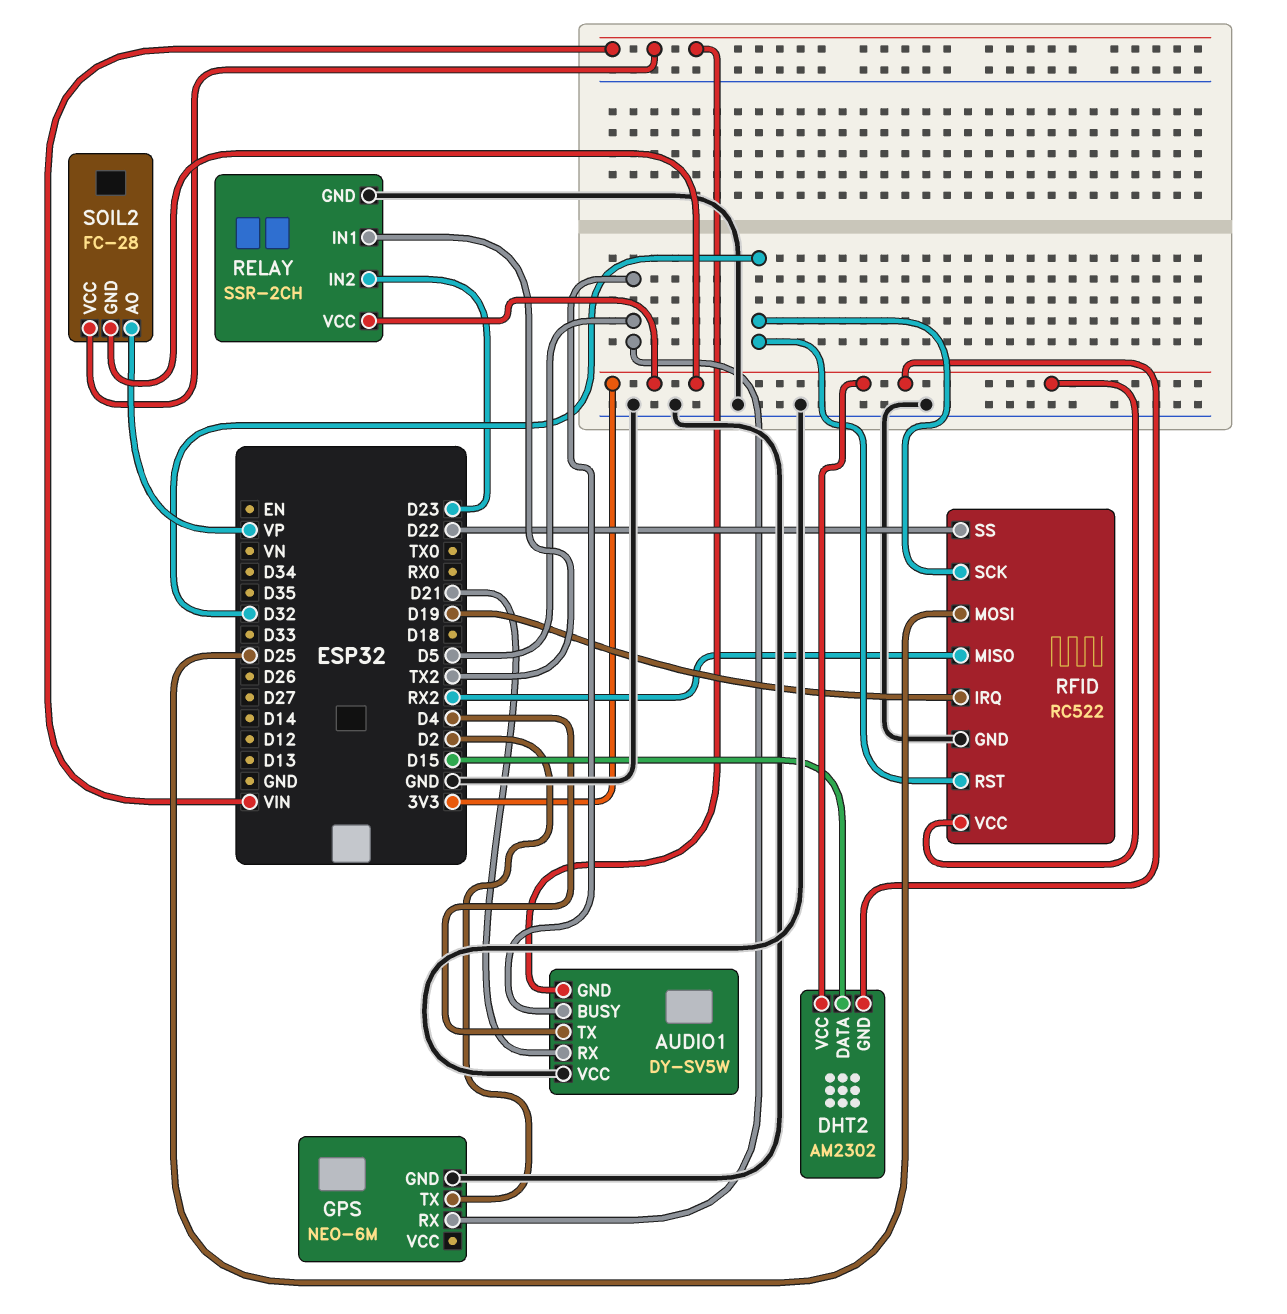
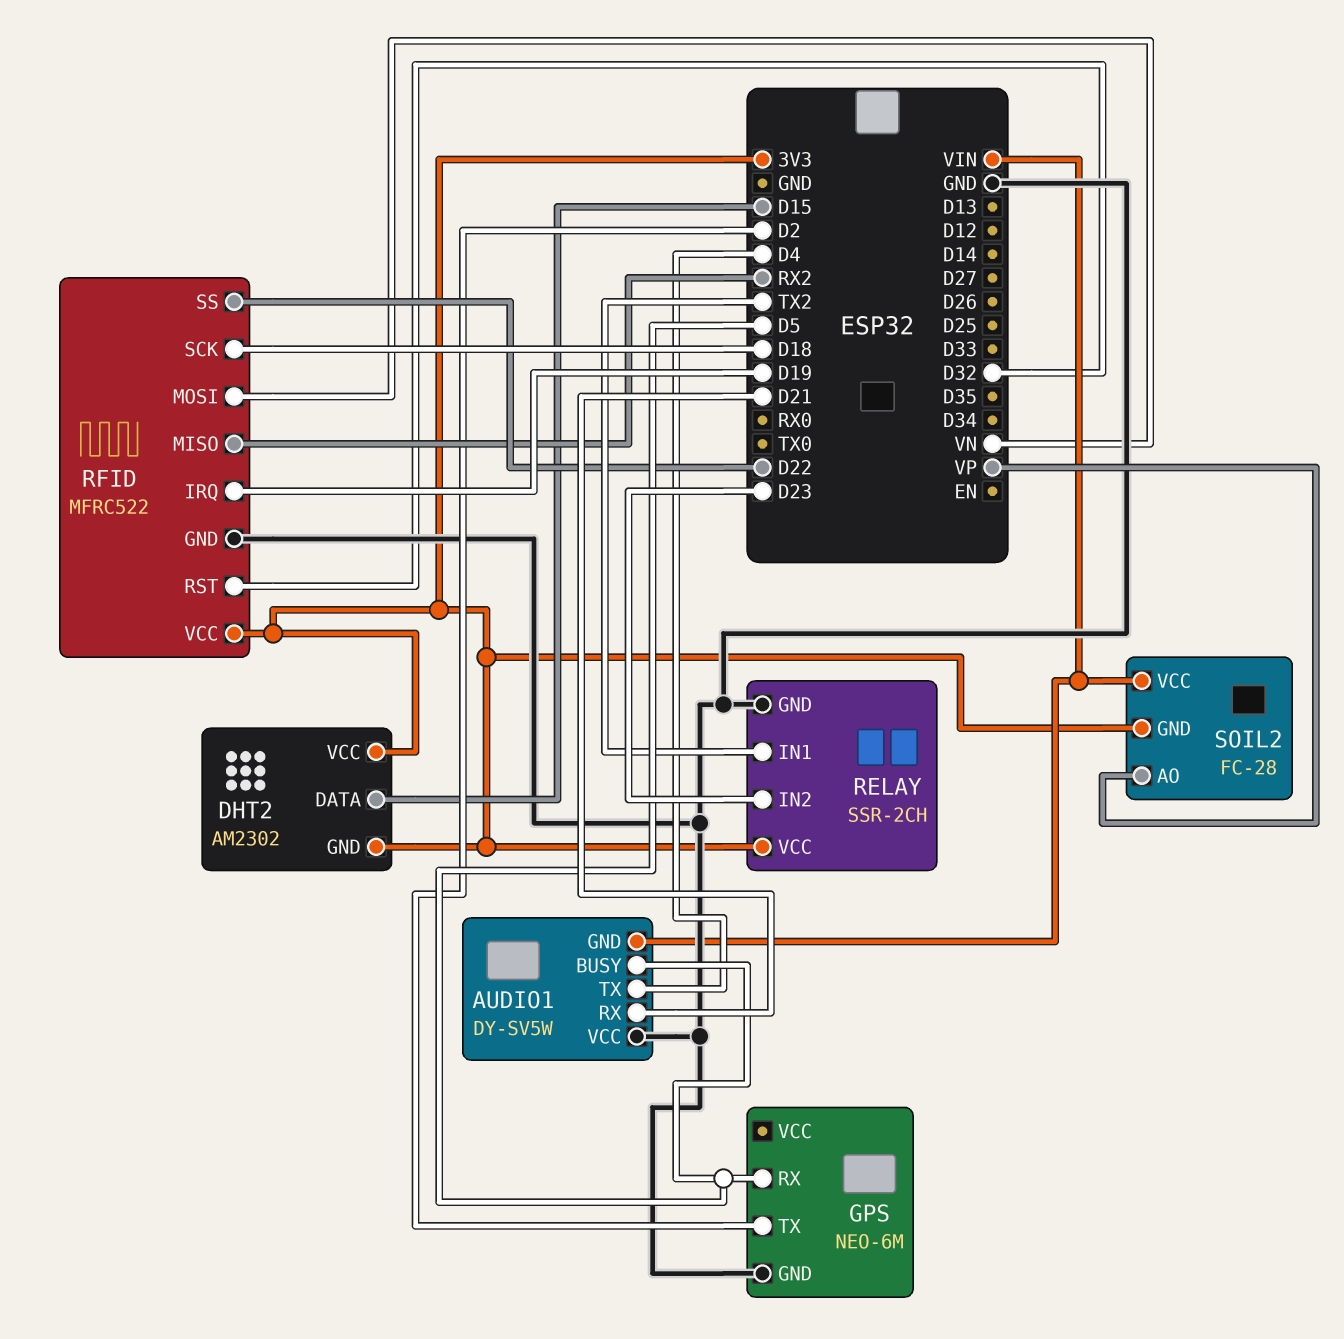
RFID: RC522 -> MFRC522
RFID pin MOSI: D25 -> VN
RFID pin SCK: D32 -> D18

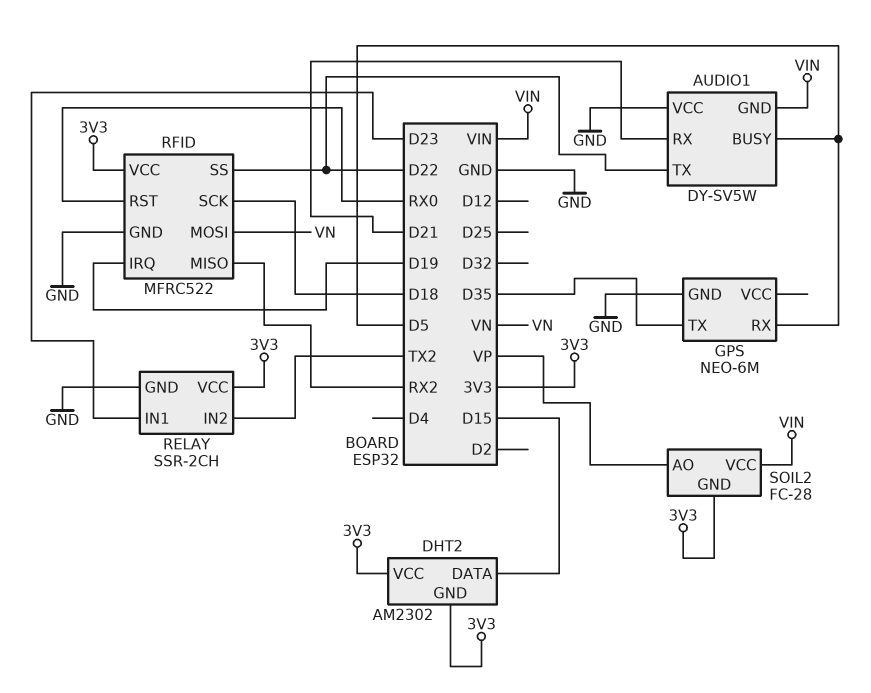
AUDIO1 pin TX: D4 -> D22
GPS pin TX: D2 -> D35
RELAY pin IN1: TX2 -> D23
RELAY pin IN2: D23 -> TX2
RFID pin RST: D32 -> RX0

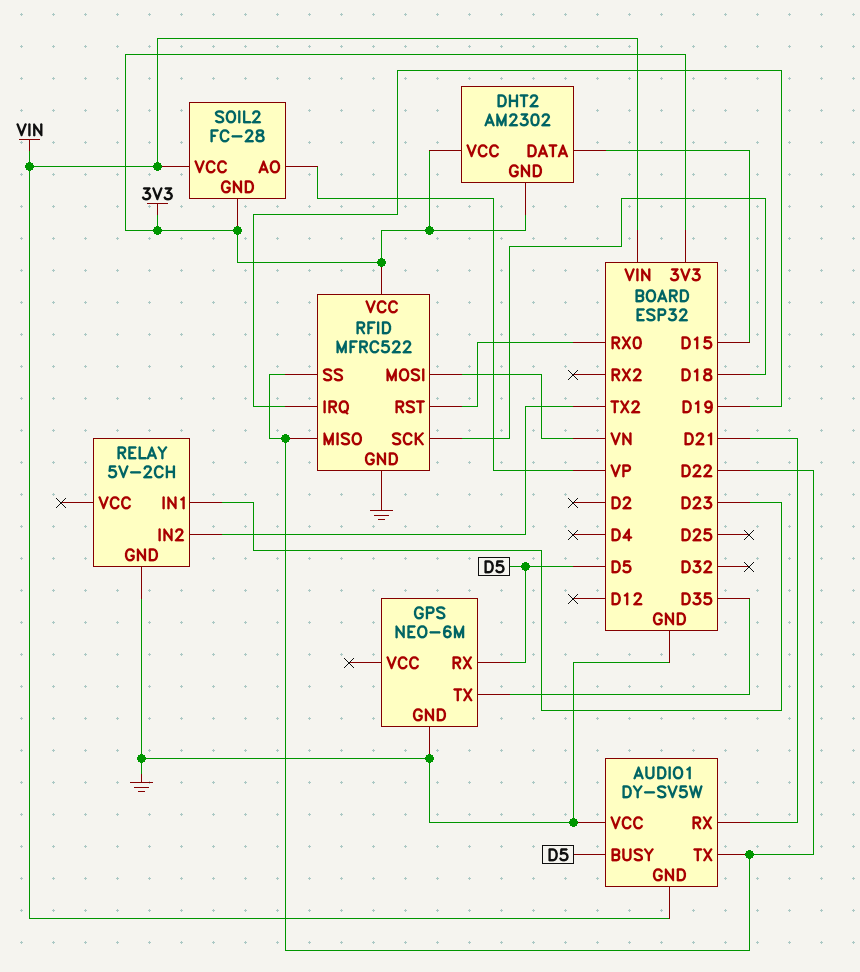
RELAY: SSR-2CH -> 5V-2CH
RELAY pin VCC: 3V3 -> none
RFID pin MISO: RX2 -> D22

